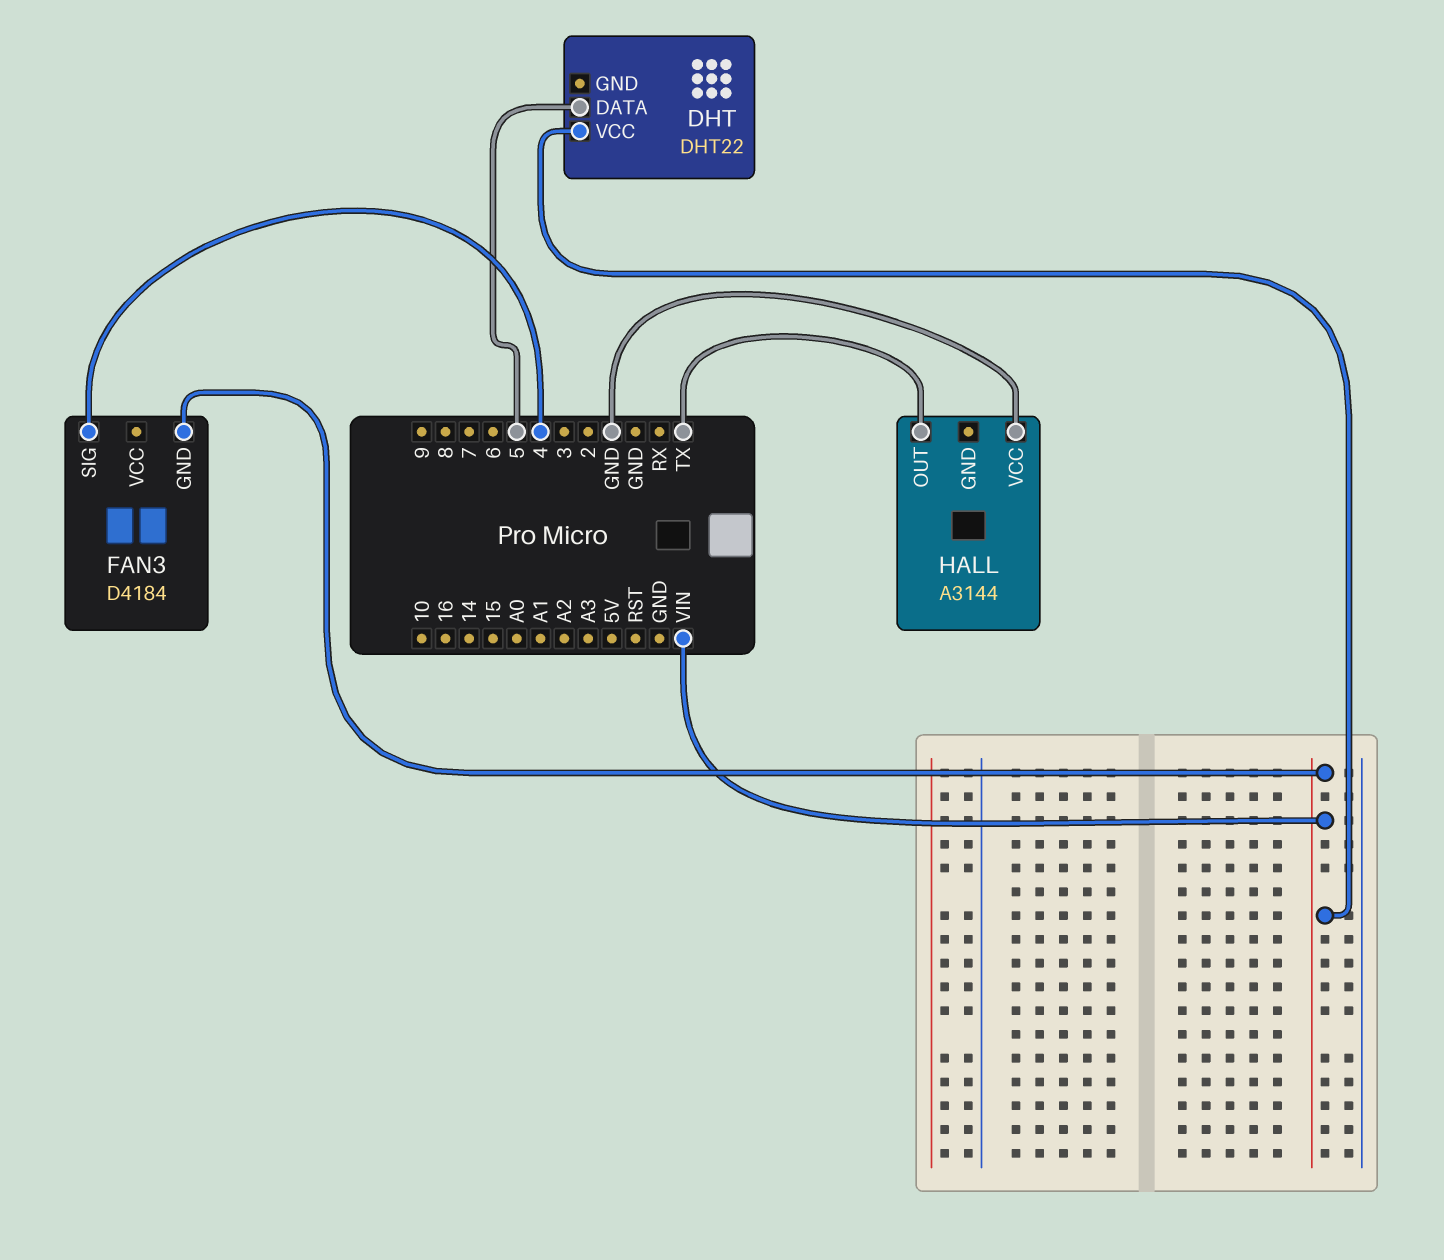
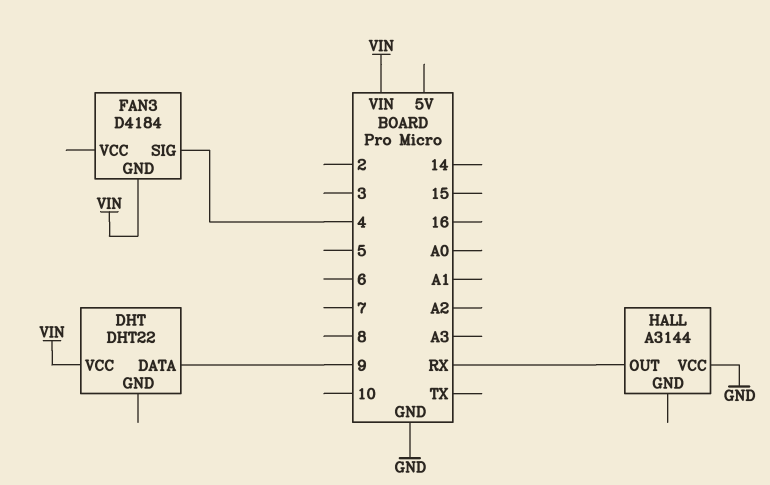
DHT pin DATA: 5 -> 9
HALL pin OUT: TX -> RX

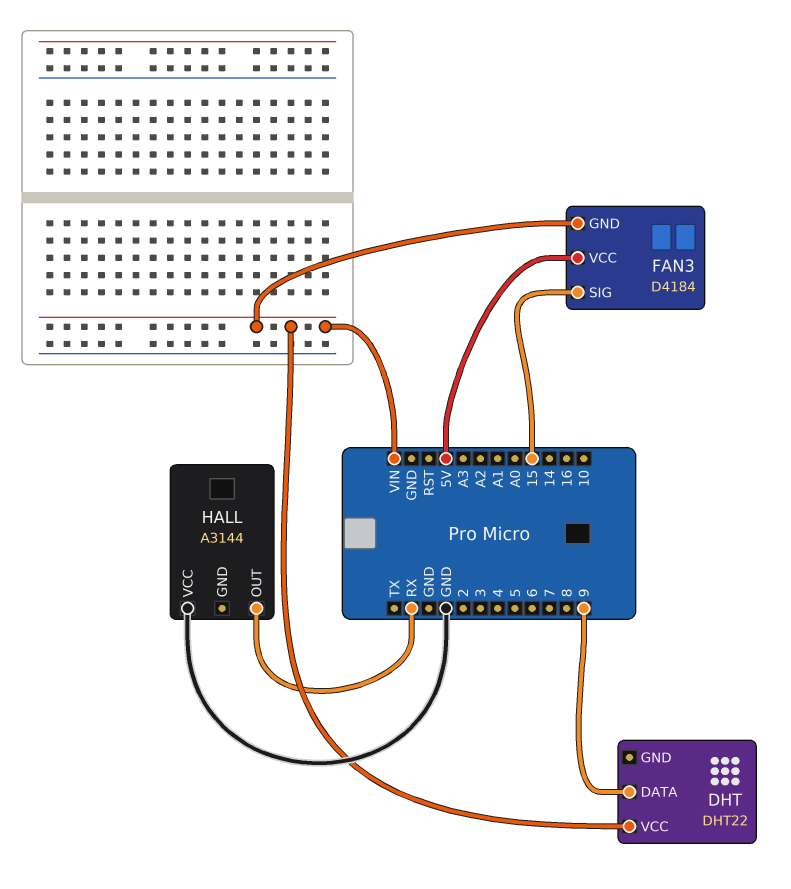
FAN3 pin SIG: 4 -> 15
FAN3 pin VCC: none -> 5V

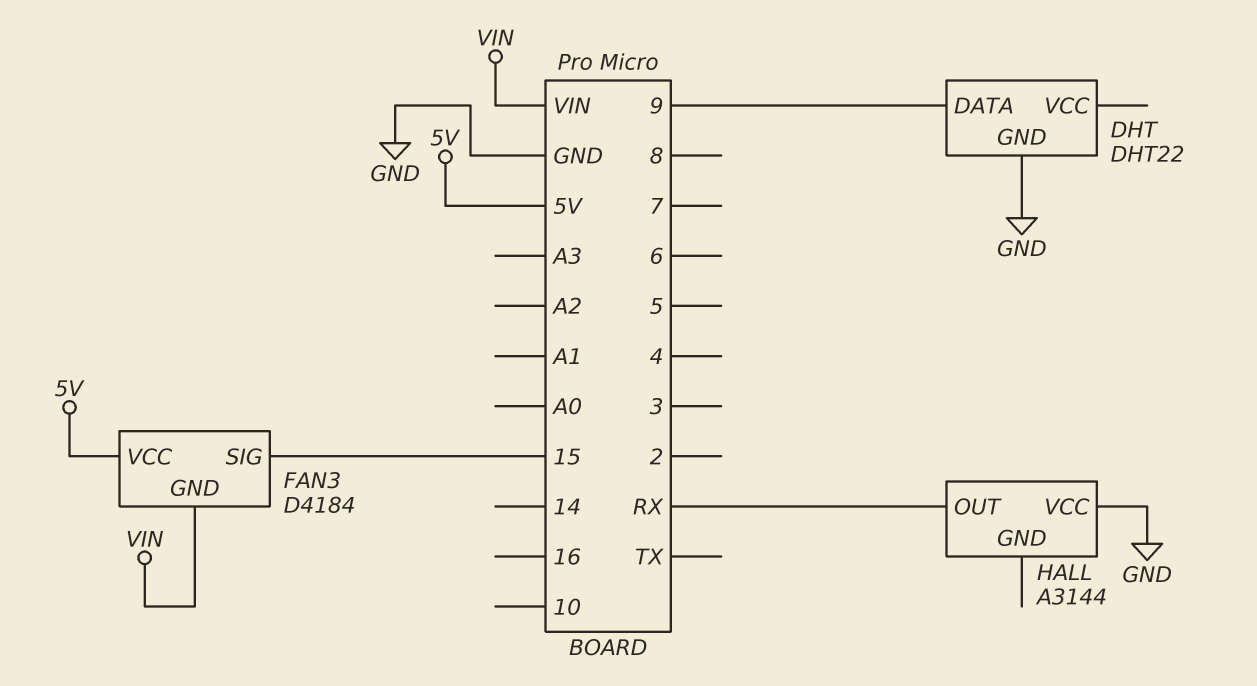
DHT pin GND: none -> GND
DHT pin VCC: VIN -> none

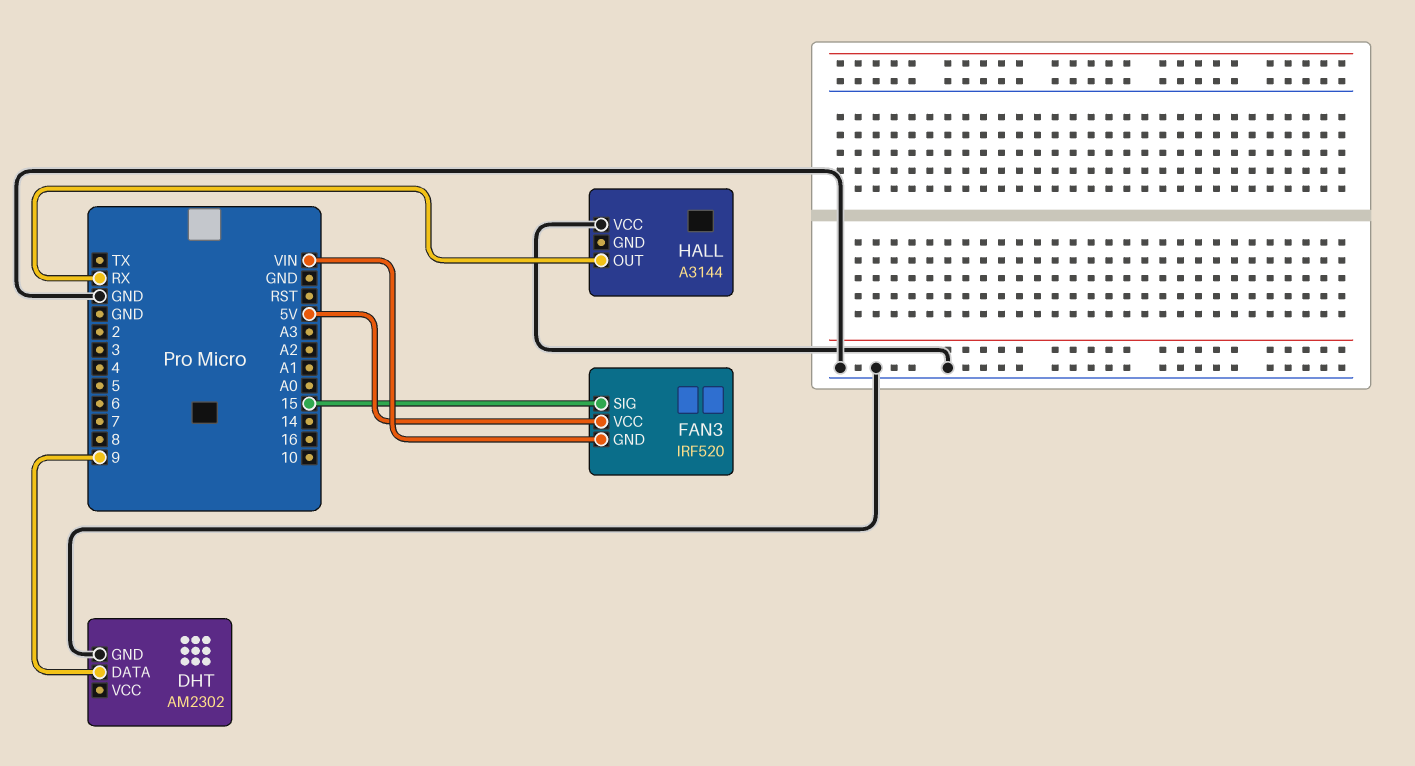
DHT: DHT22 -> AM2302
FAN3: D4184 -> IRF520

